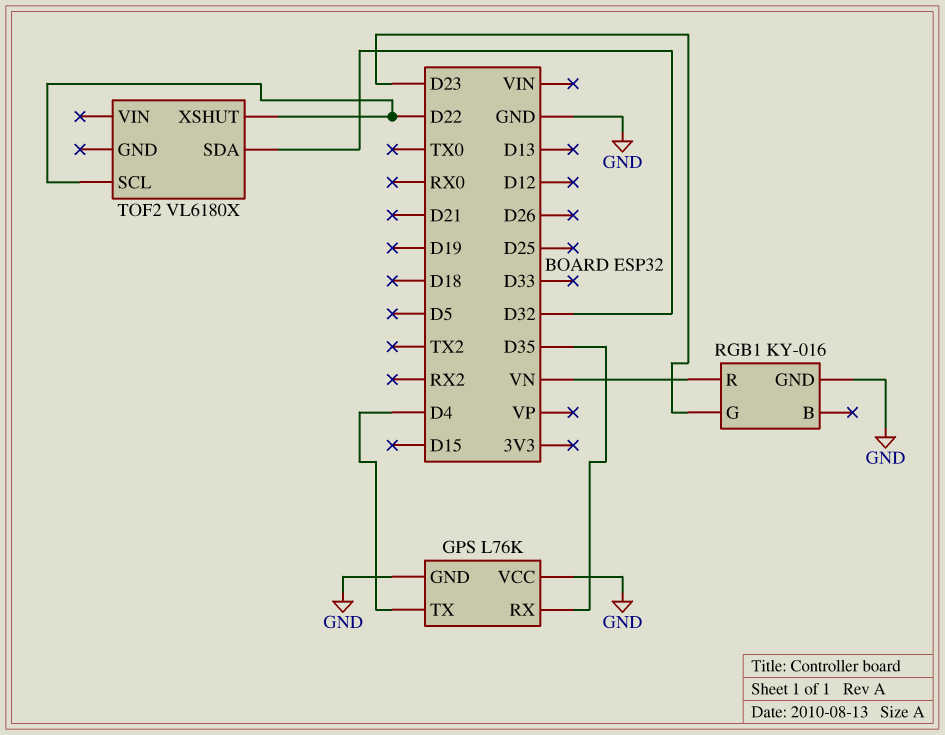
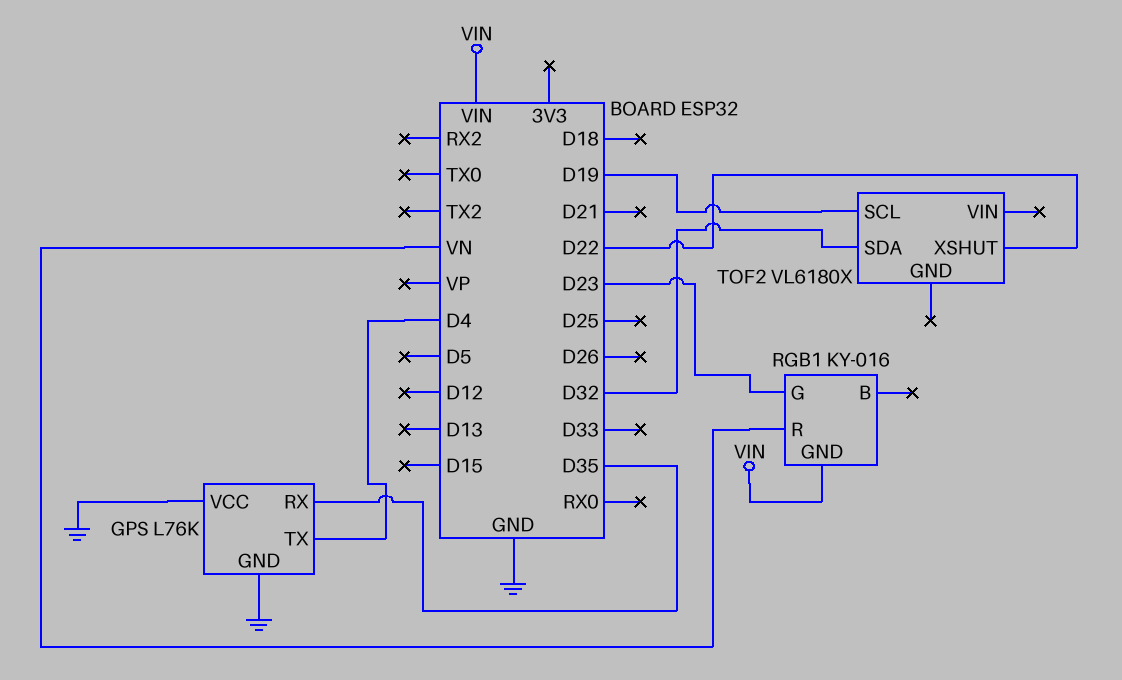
RGB1 pin GND: GND -> VIN
TOF2 pin SCL: D22 -> D19

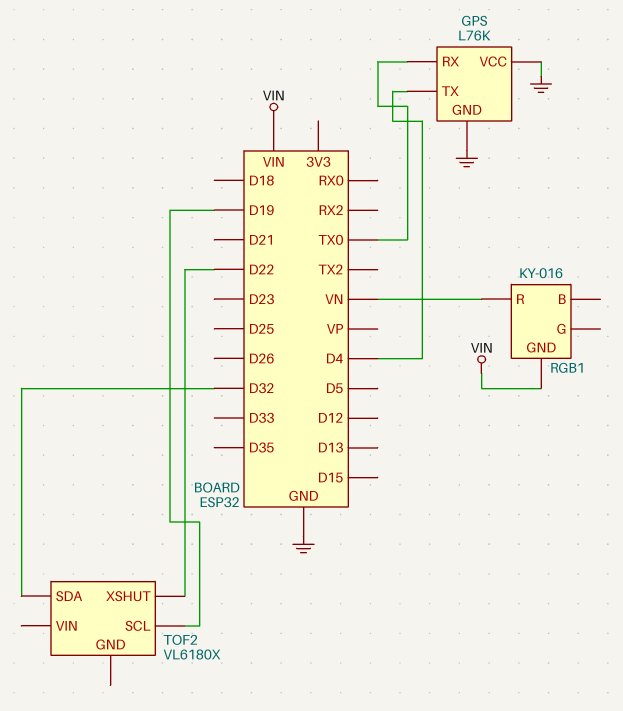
GPS pin RX: D35 -> TX0
RGB1 pin G: D23 -> none

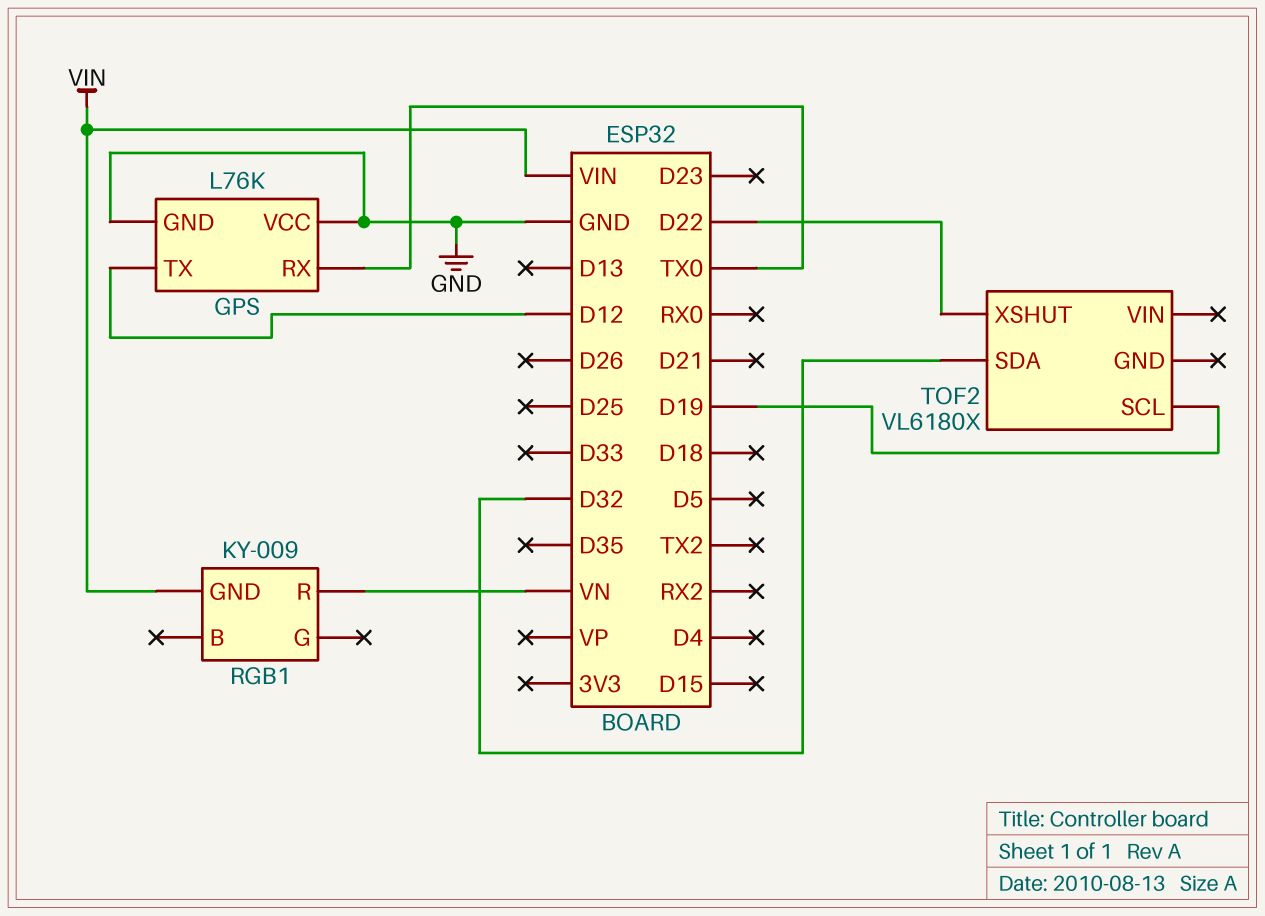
GPS pin TX: D4 -> D12
RGB1: KY-016 -> KY-009

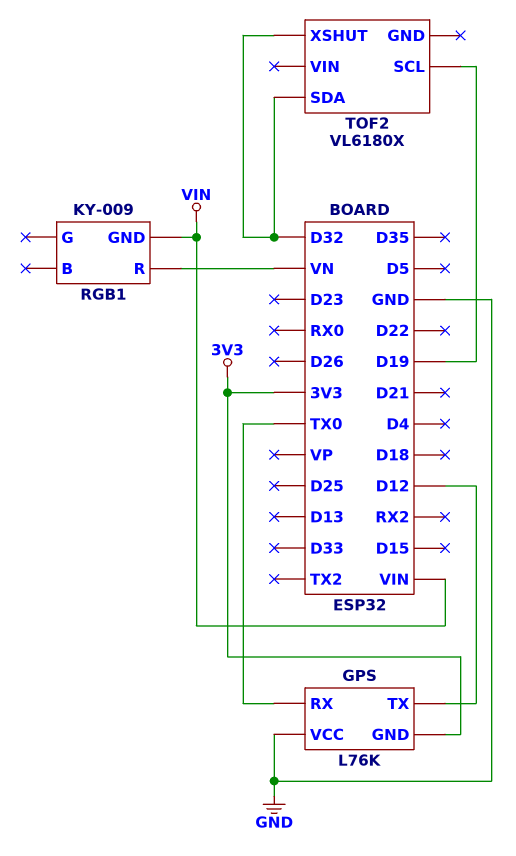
GPS pin GND: GND -> 3V3
TOF2 pin XSHUT: D22 -> D32

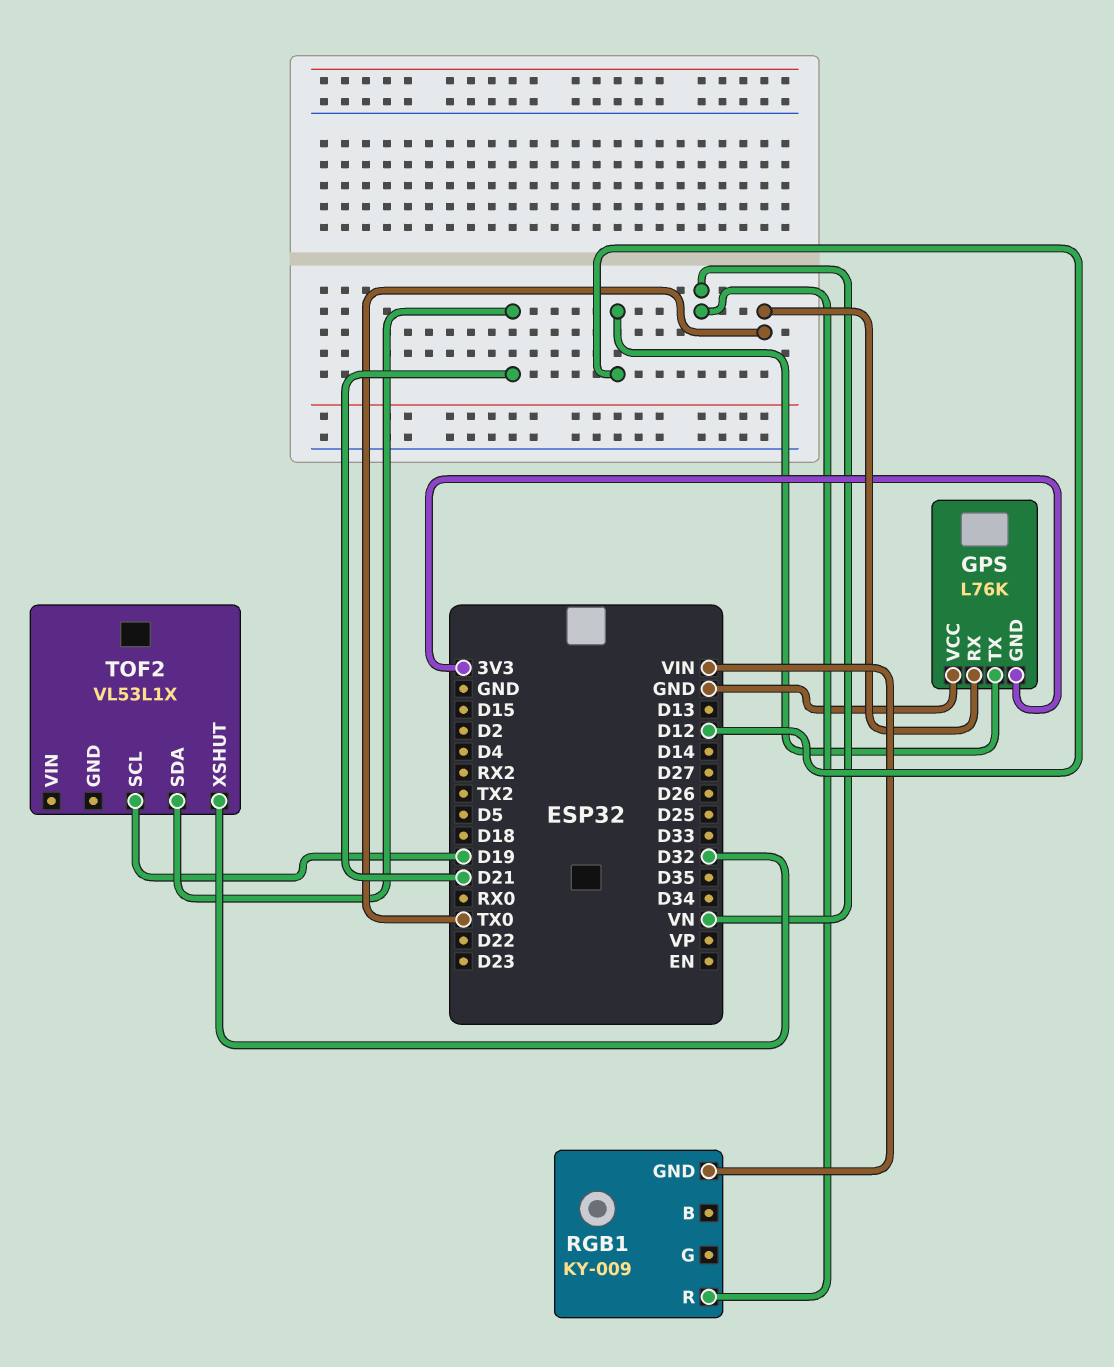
TOF2: VL6180X -> VL53L1X
TOF2 pin SDA: D32 -> D21

